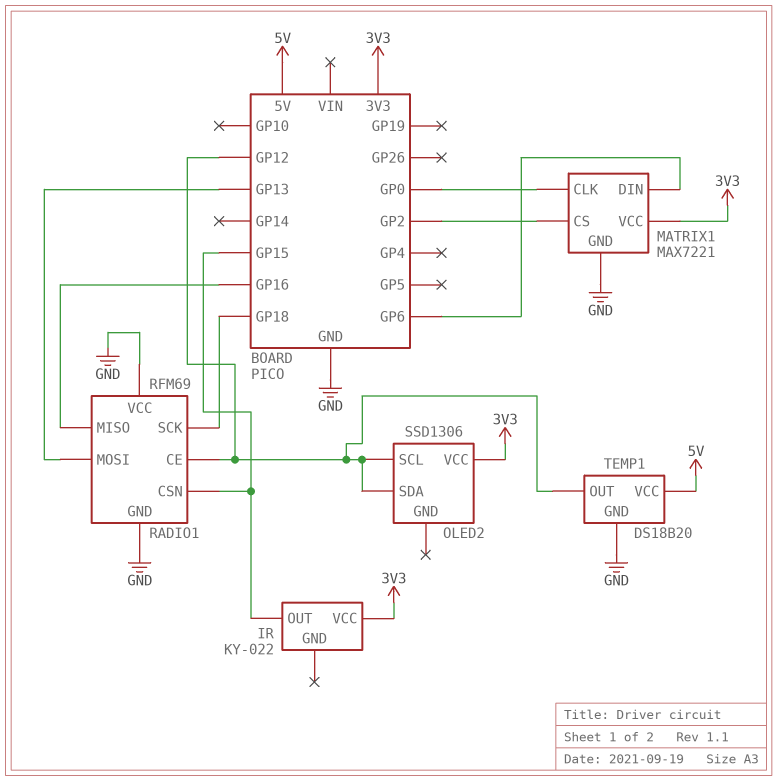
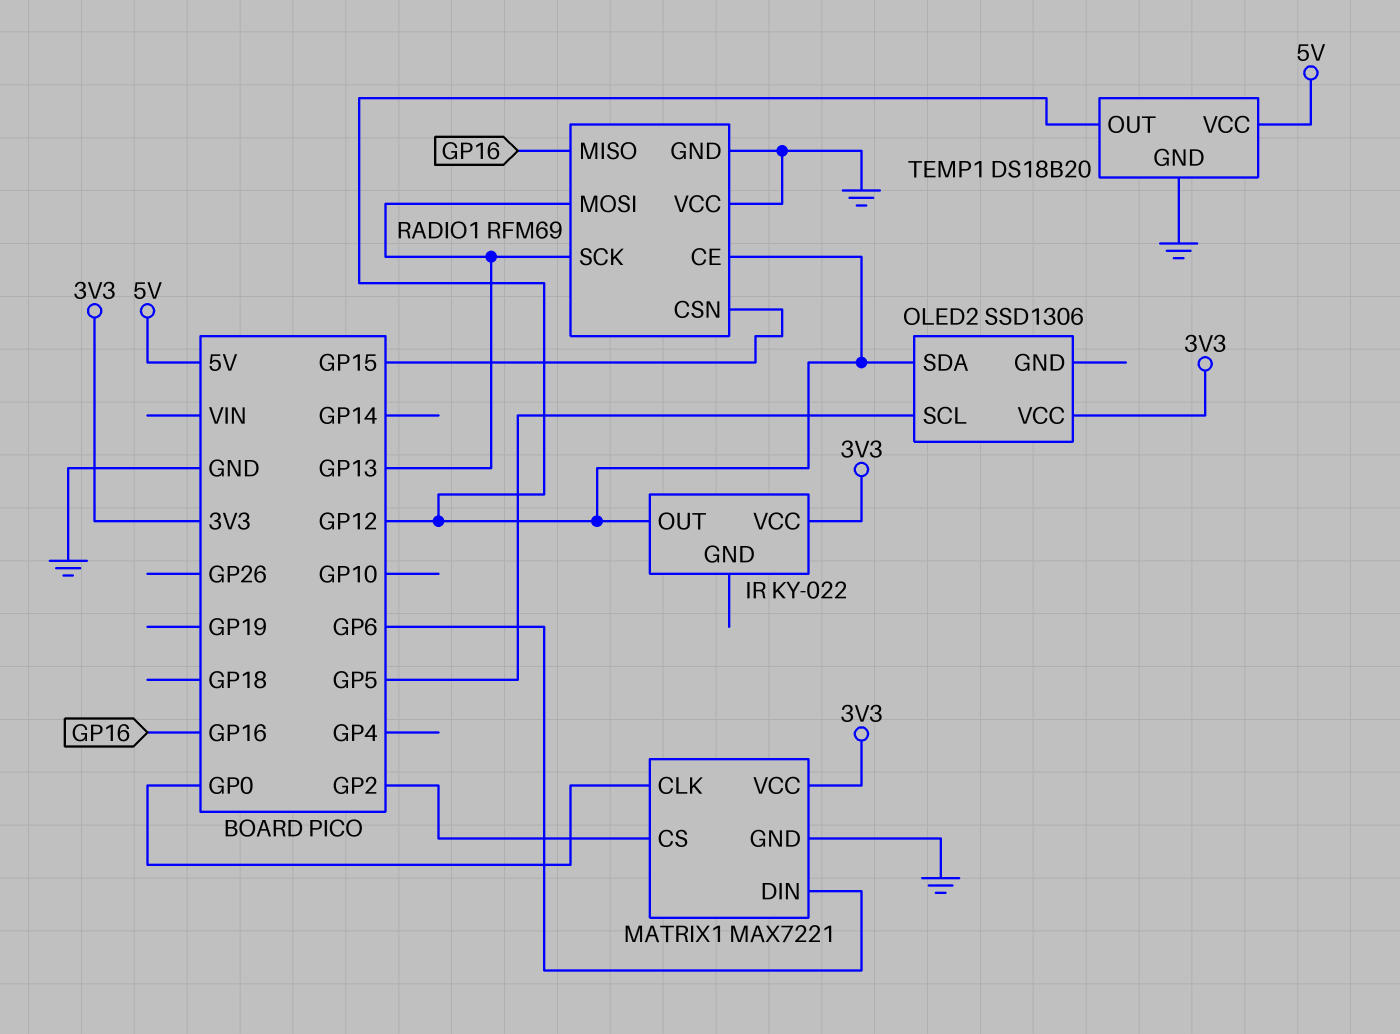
IR pin OUT: GP15 -> GP12
OLED2 pin SCL: GP12 -> GP5
RADIO1 pin SCK: GP18 -> GP13

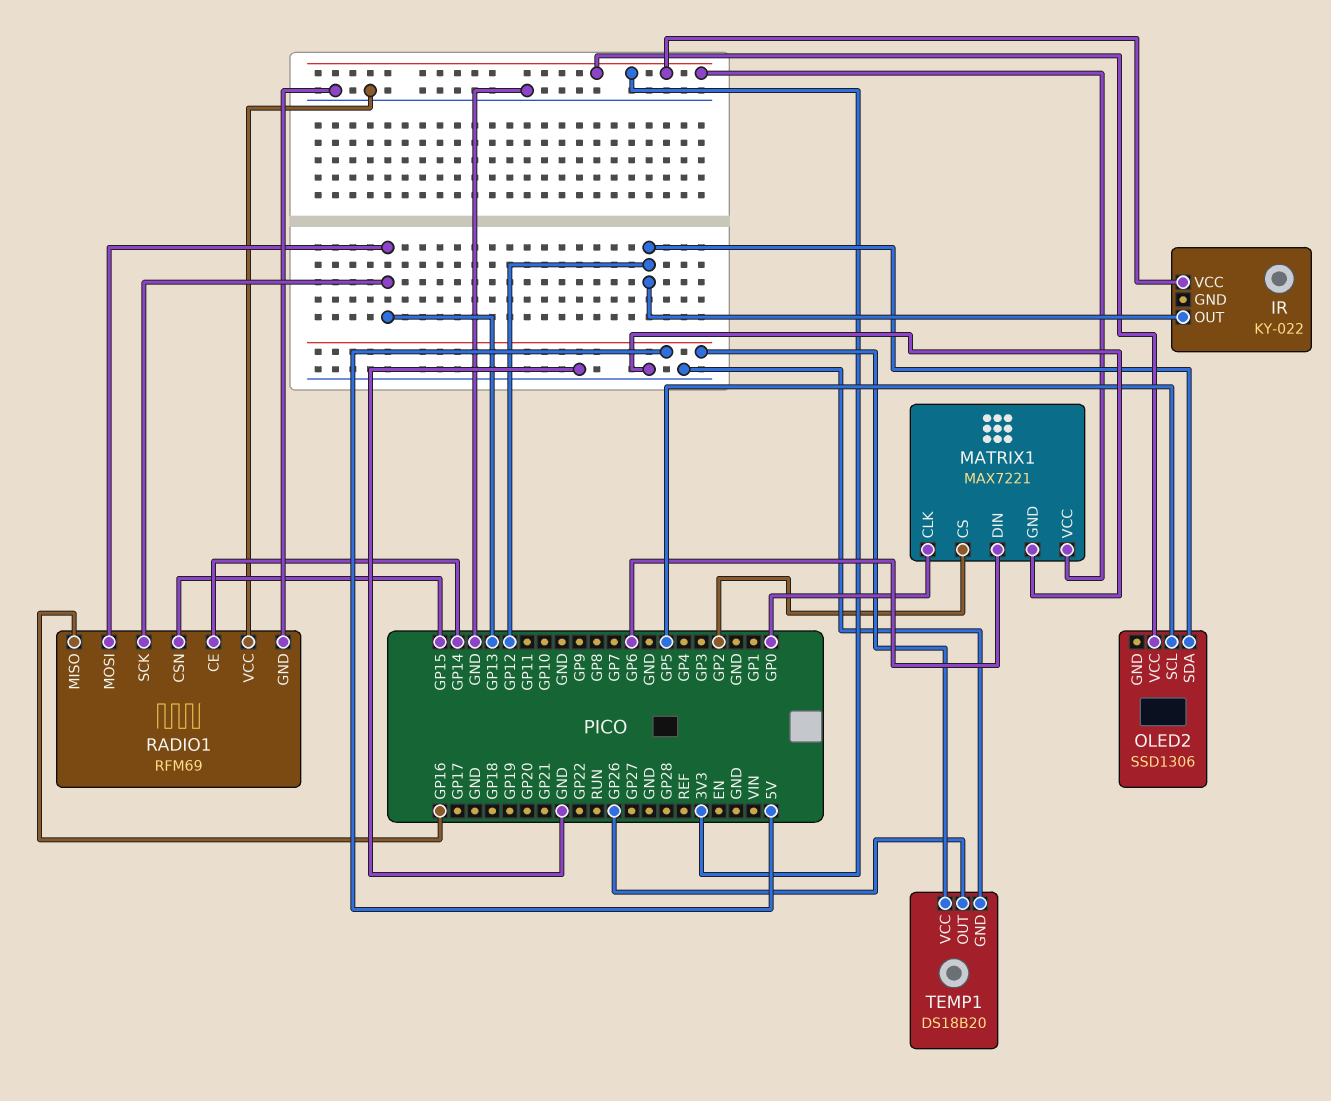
RADIO1 pin CE: GP12 -> GP14
TEMP1 pin OUT: GP12 -> GP26

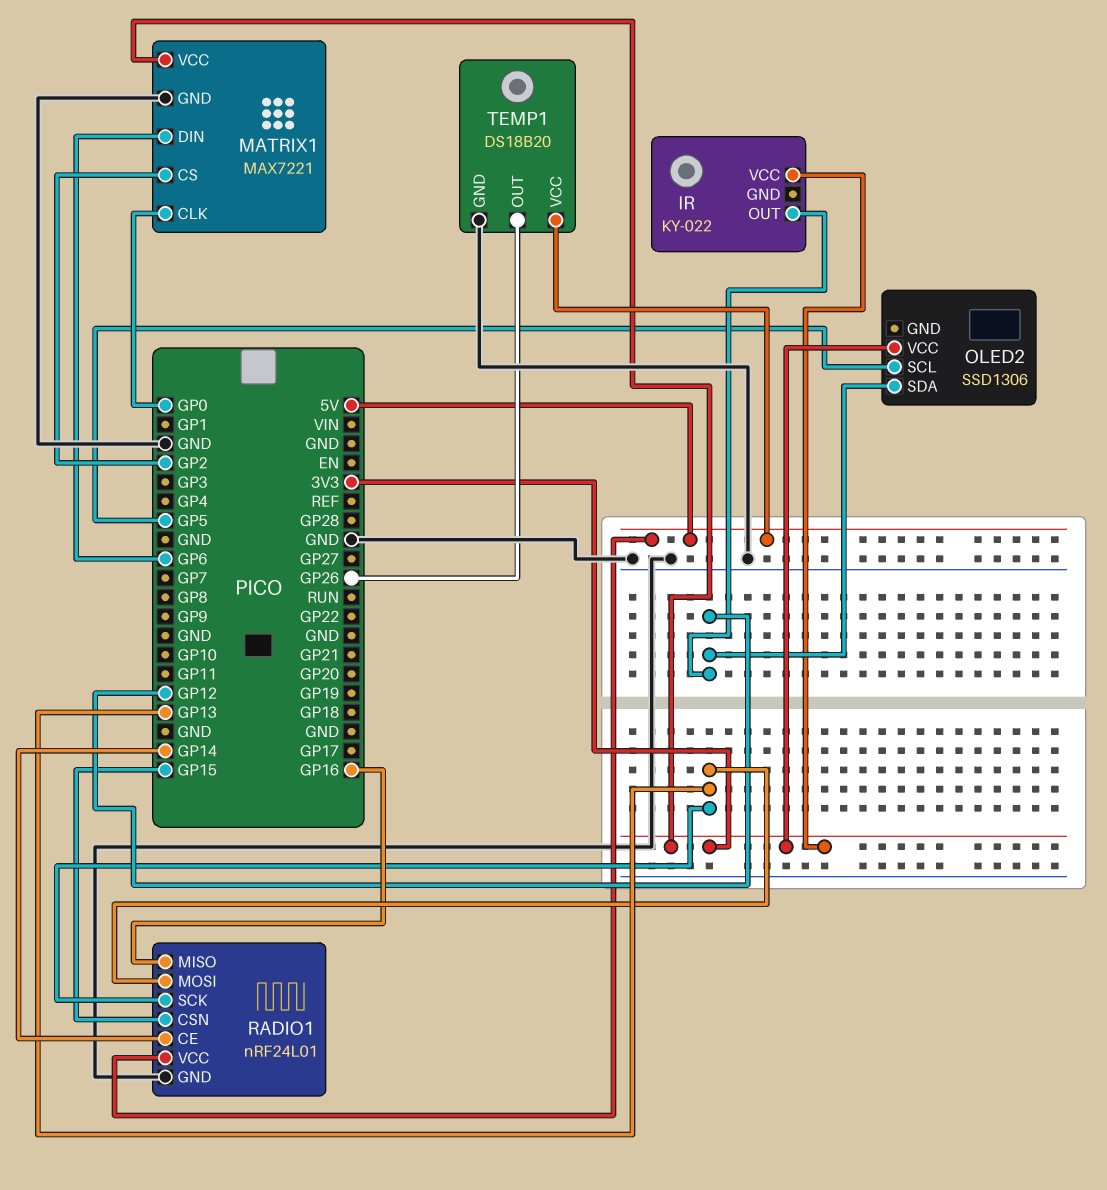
RADIO1: RFM69 -> nRF24L01
RADIO1 pin VCC: GND -> 5V

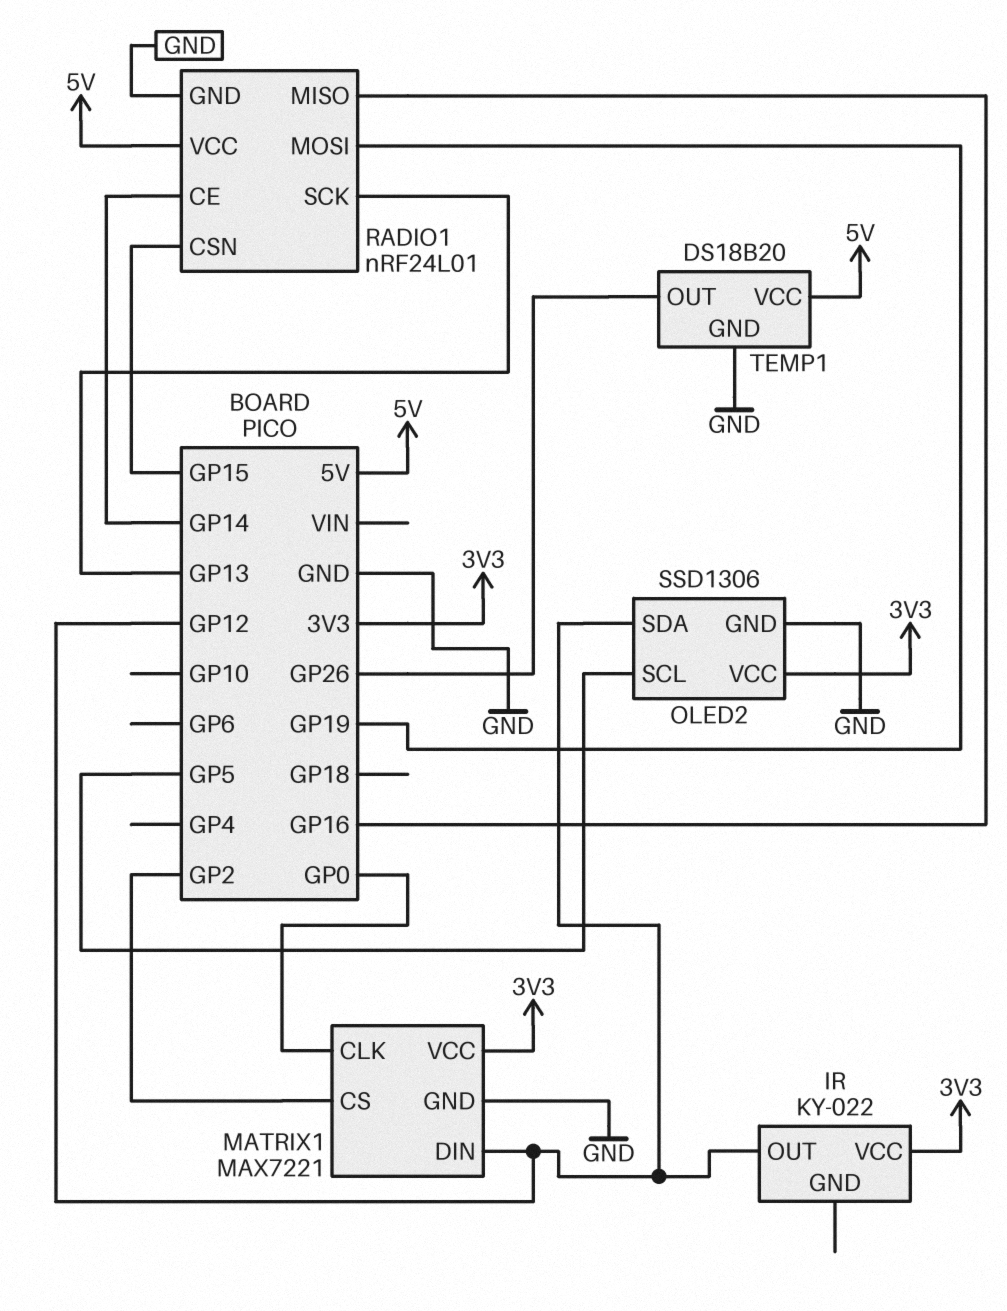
MATRIX1 pin DIN: GP6 -> GP12
OLED2 pin GND: none -> GND
RADIO1 pin MOSI: GP13 -> GP19

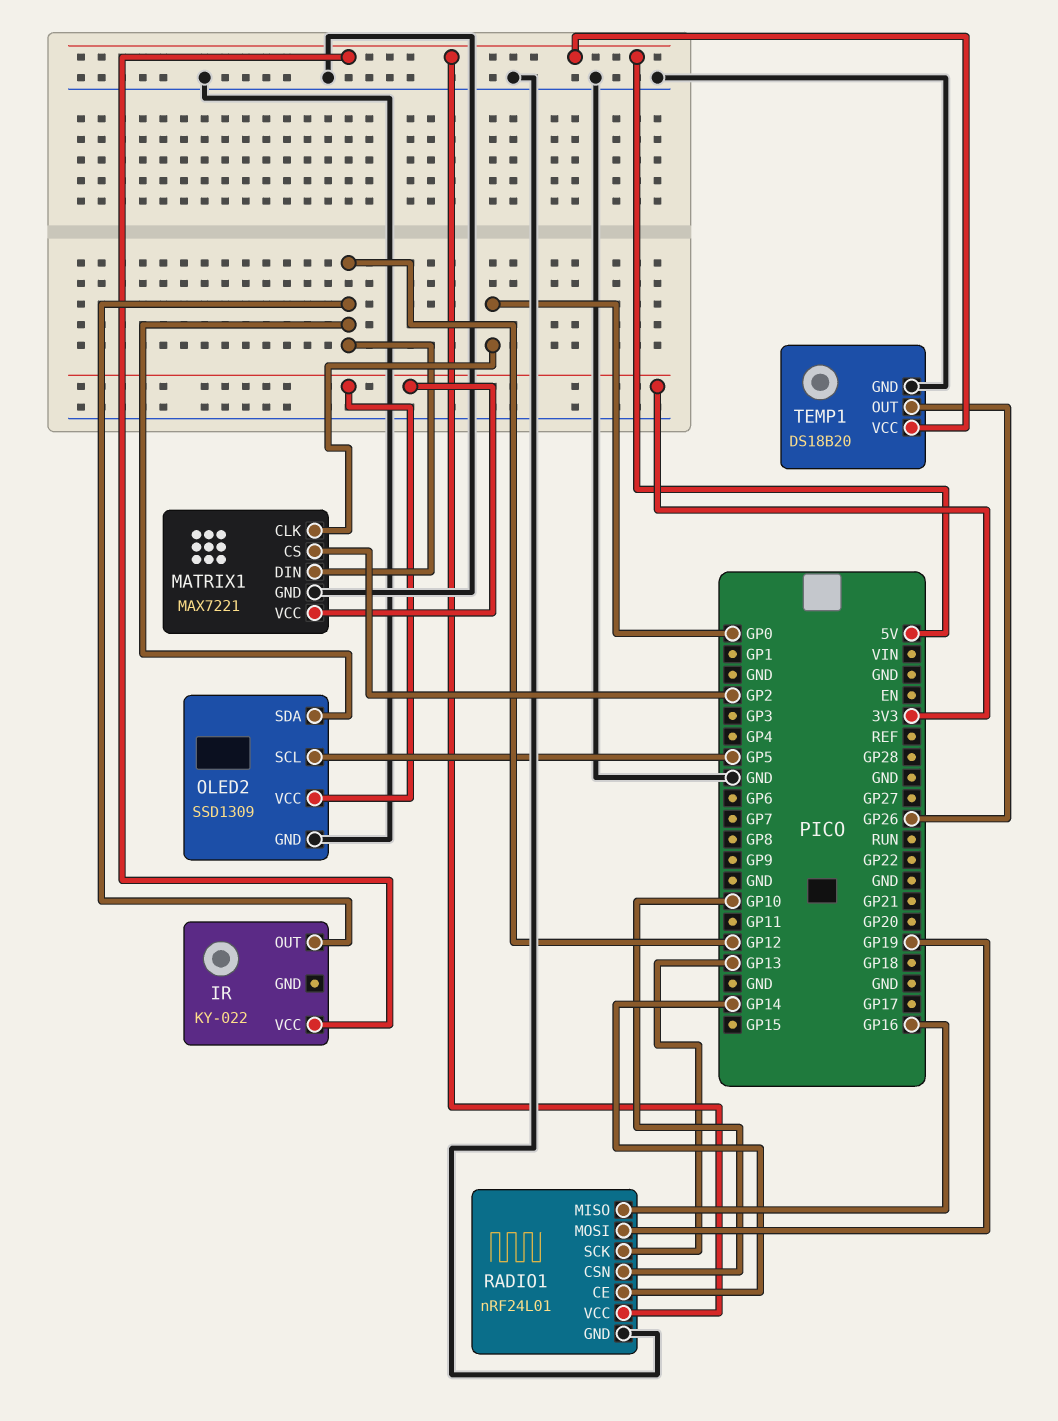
IR pin VCC: 3V3 -> 5V
OLED2: SSD1306 -> SSD1309
RADIO1 pin CSN: GP15 -> GP10

